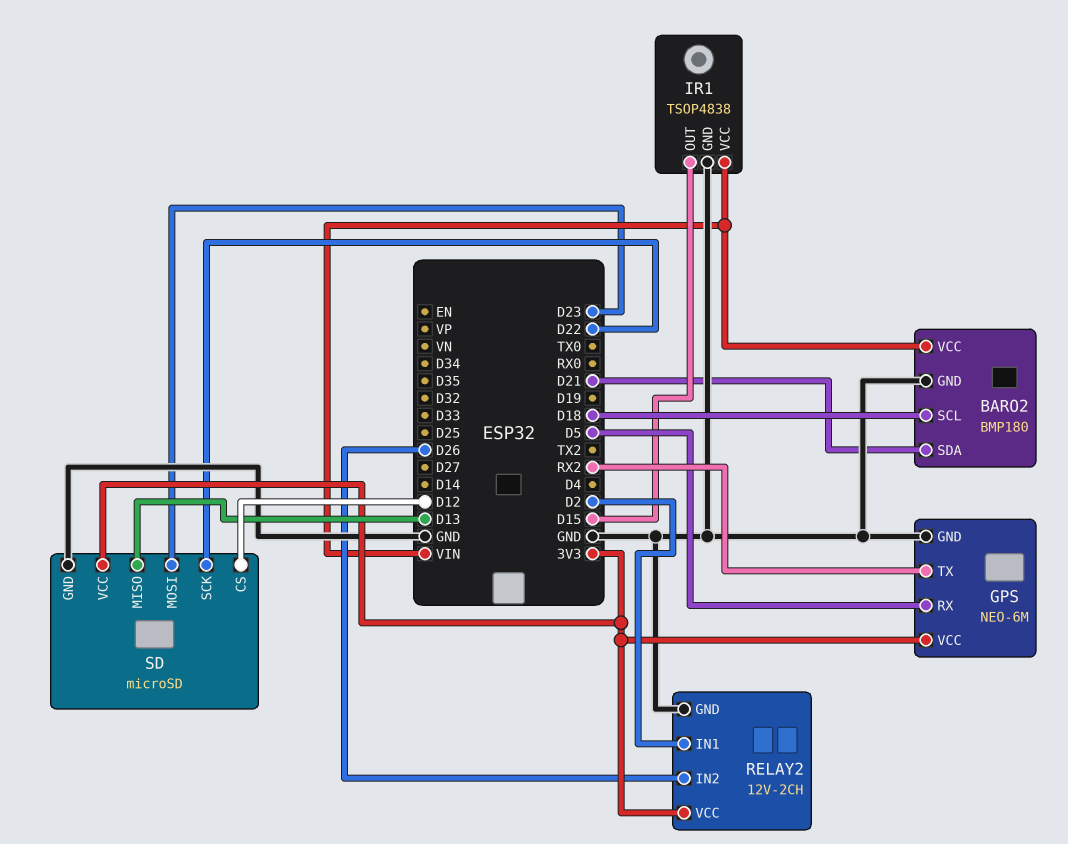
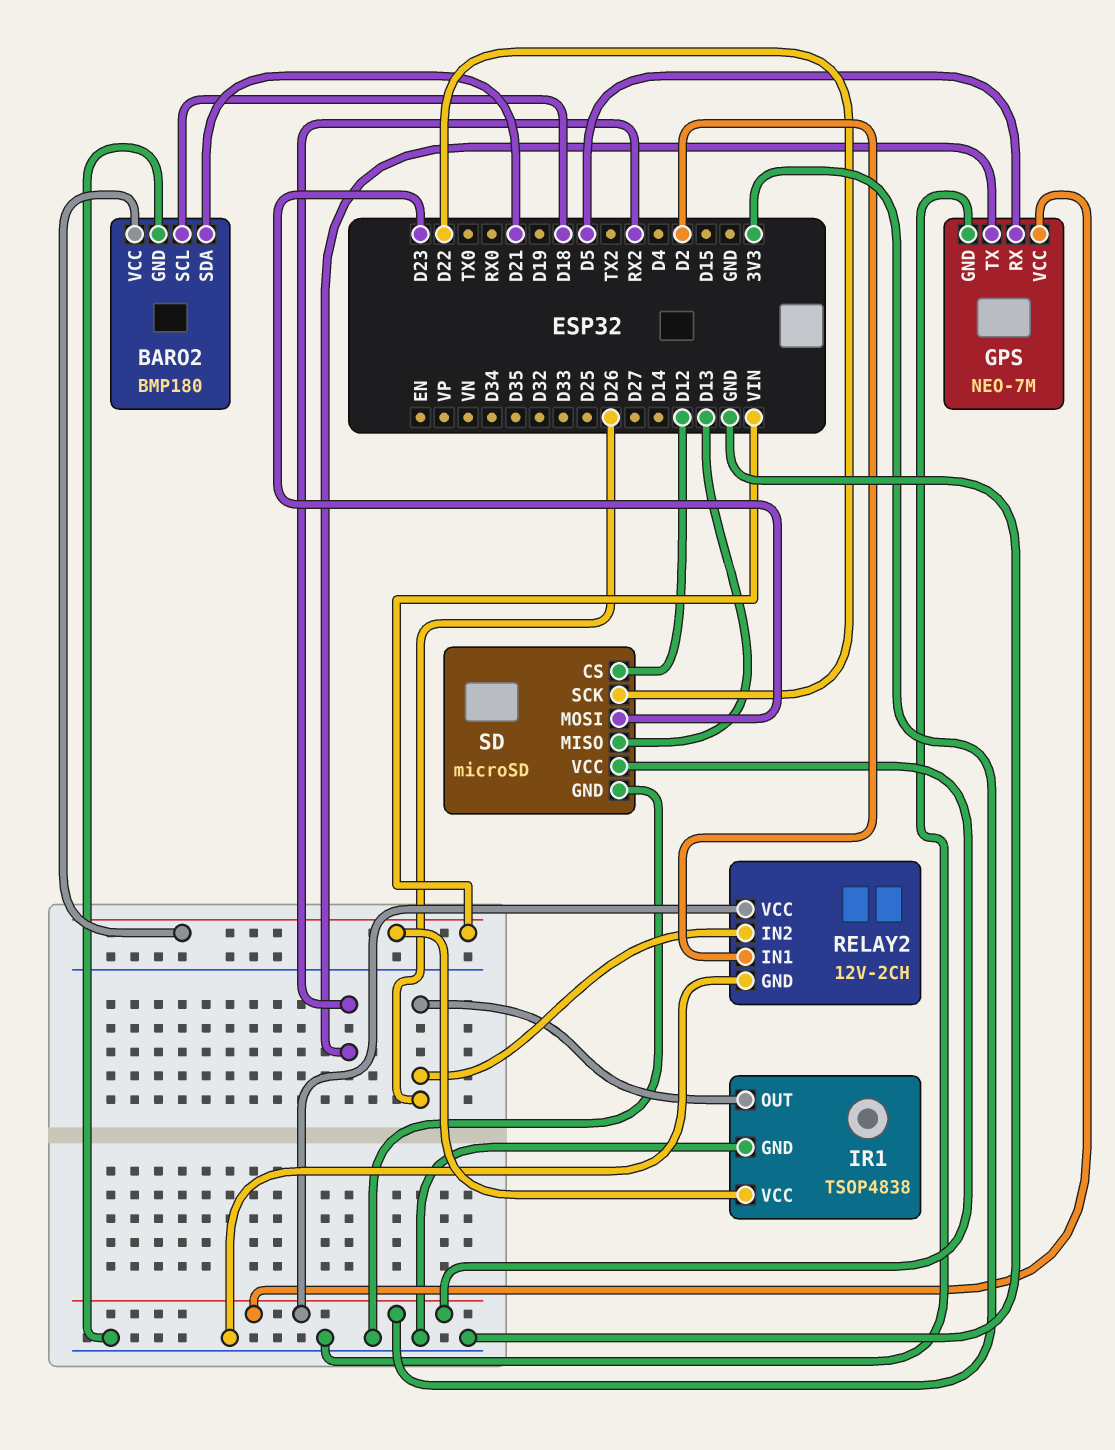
GPS: NEO-6M -> NEO-7M
IR1 pin OUT: D15 -> D26

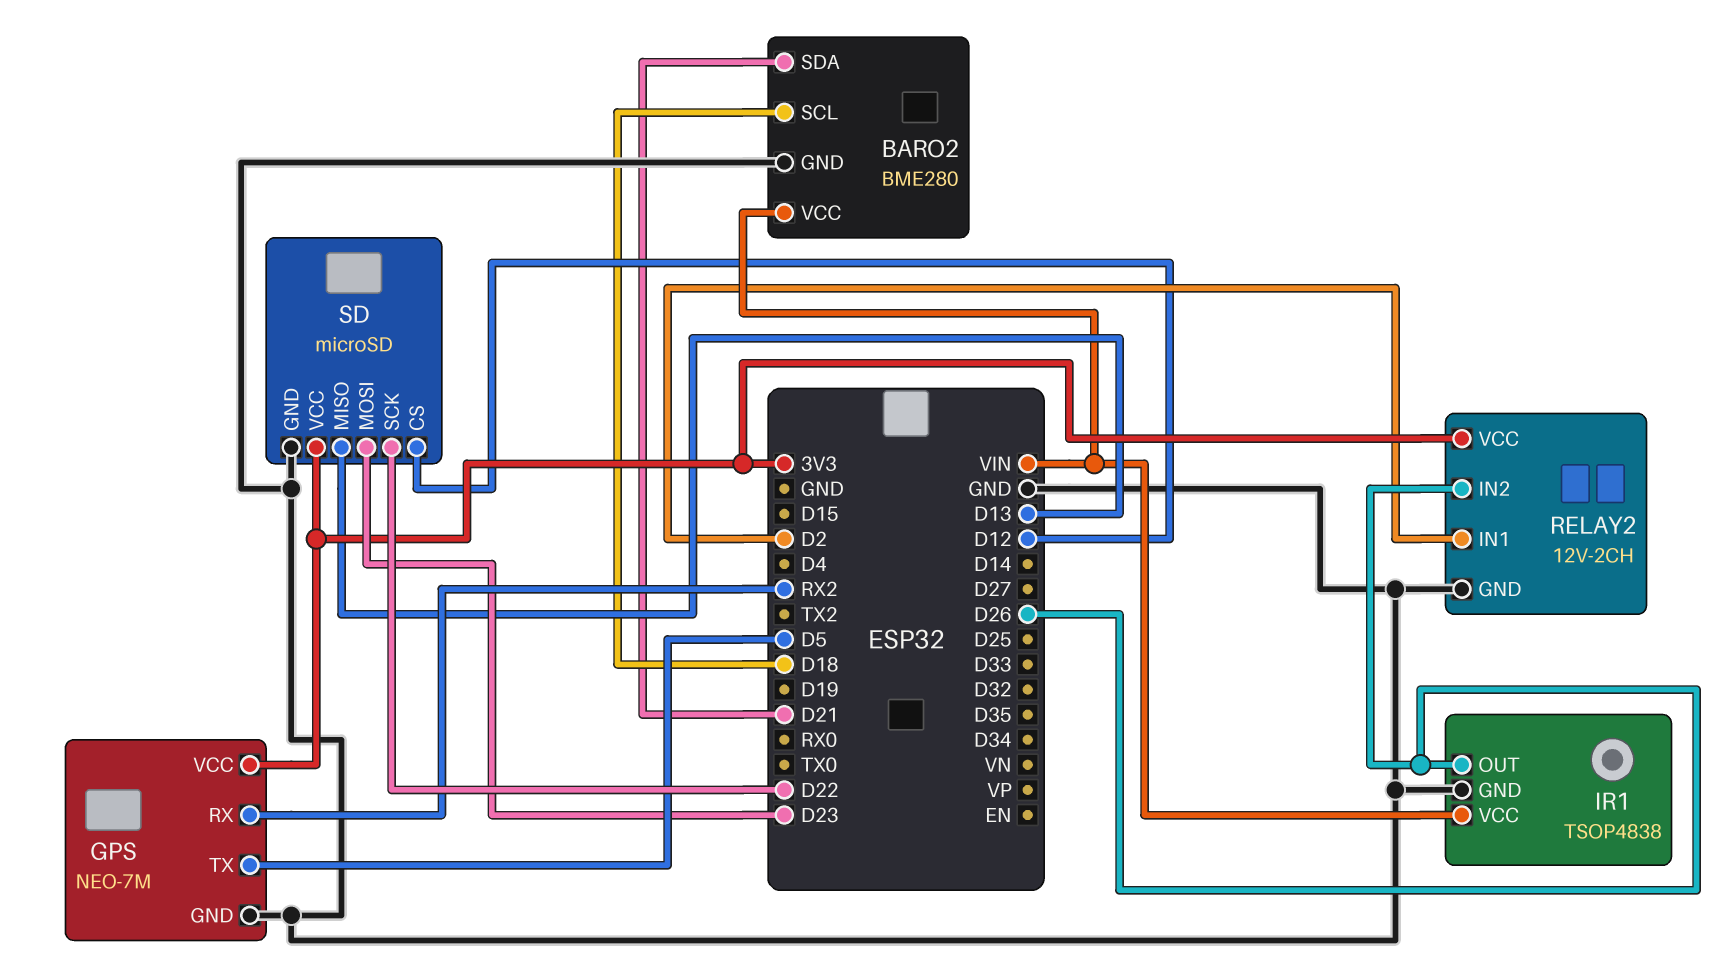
BARO2: BMP180 -> BME280
GPS pin RX: D5 -> RX2
GPS pin TX: RX2 -> D5

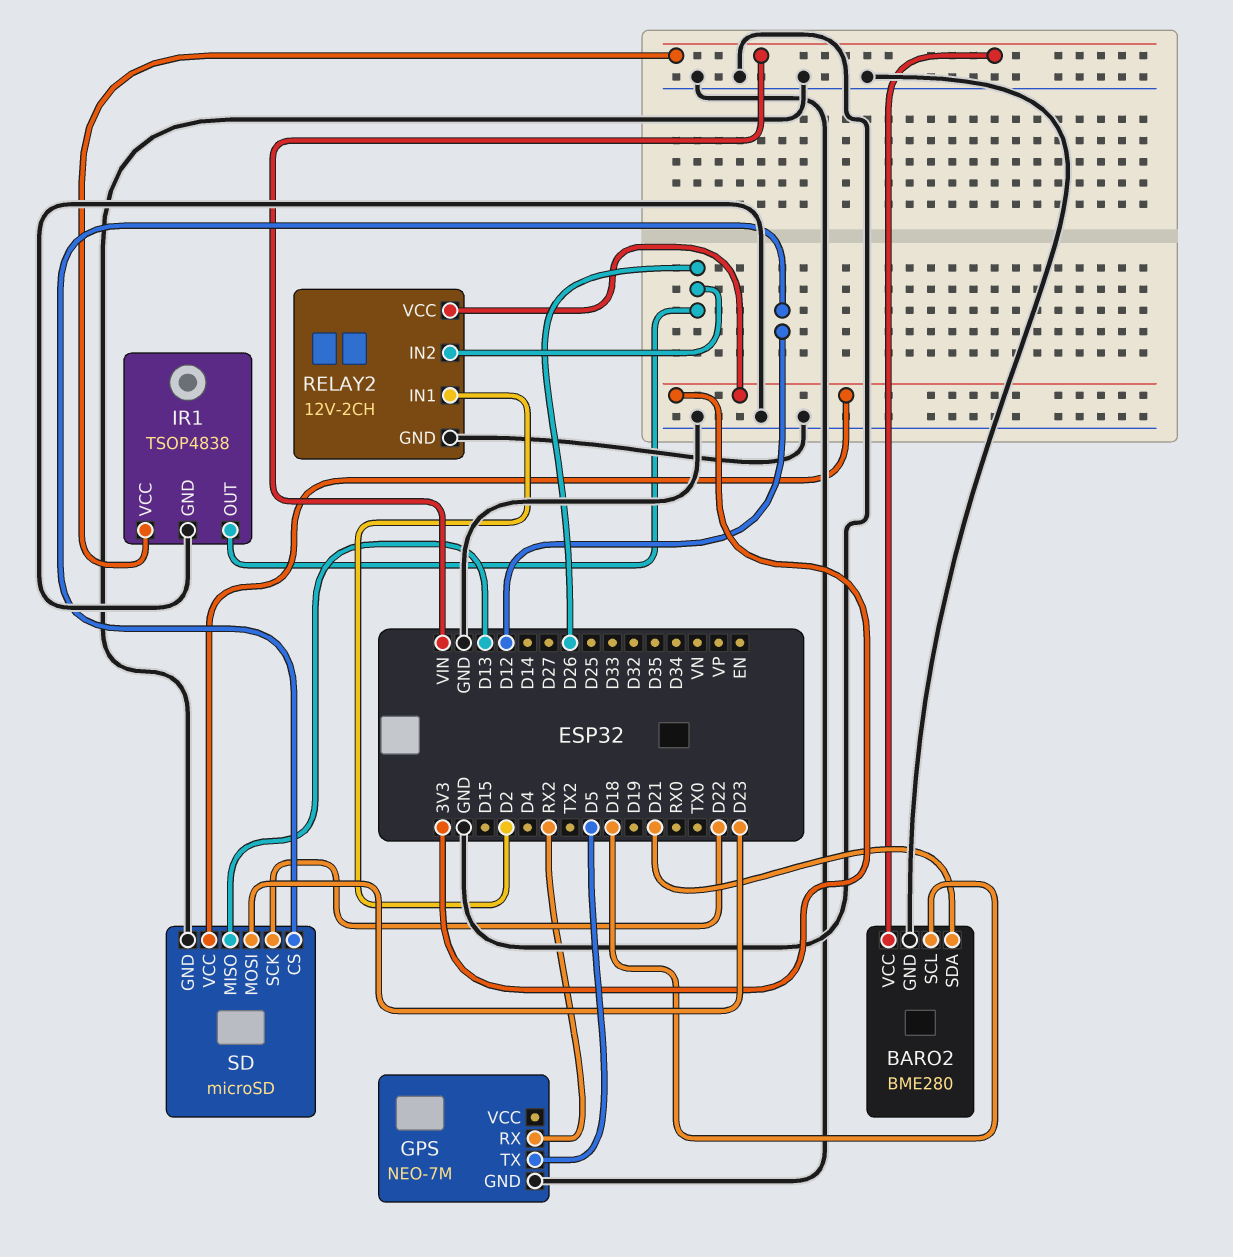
GPS pin VCC: 3V3 -> none

